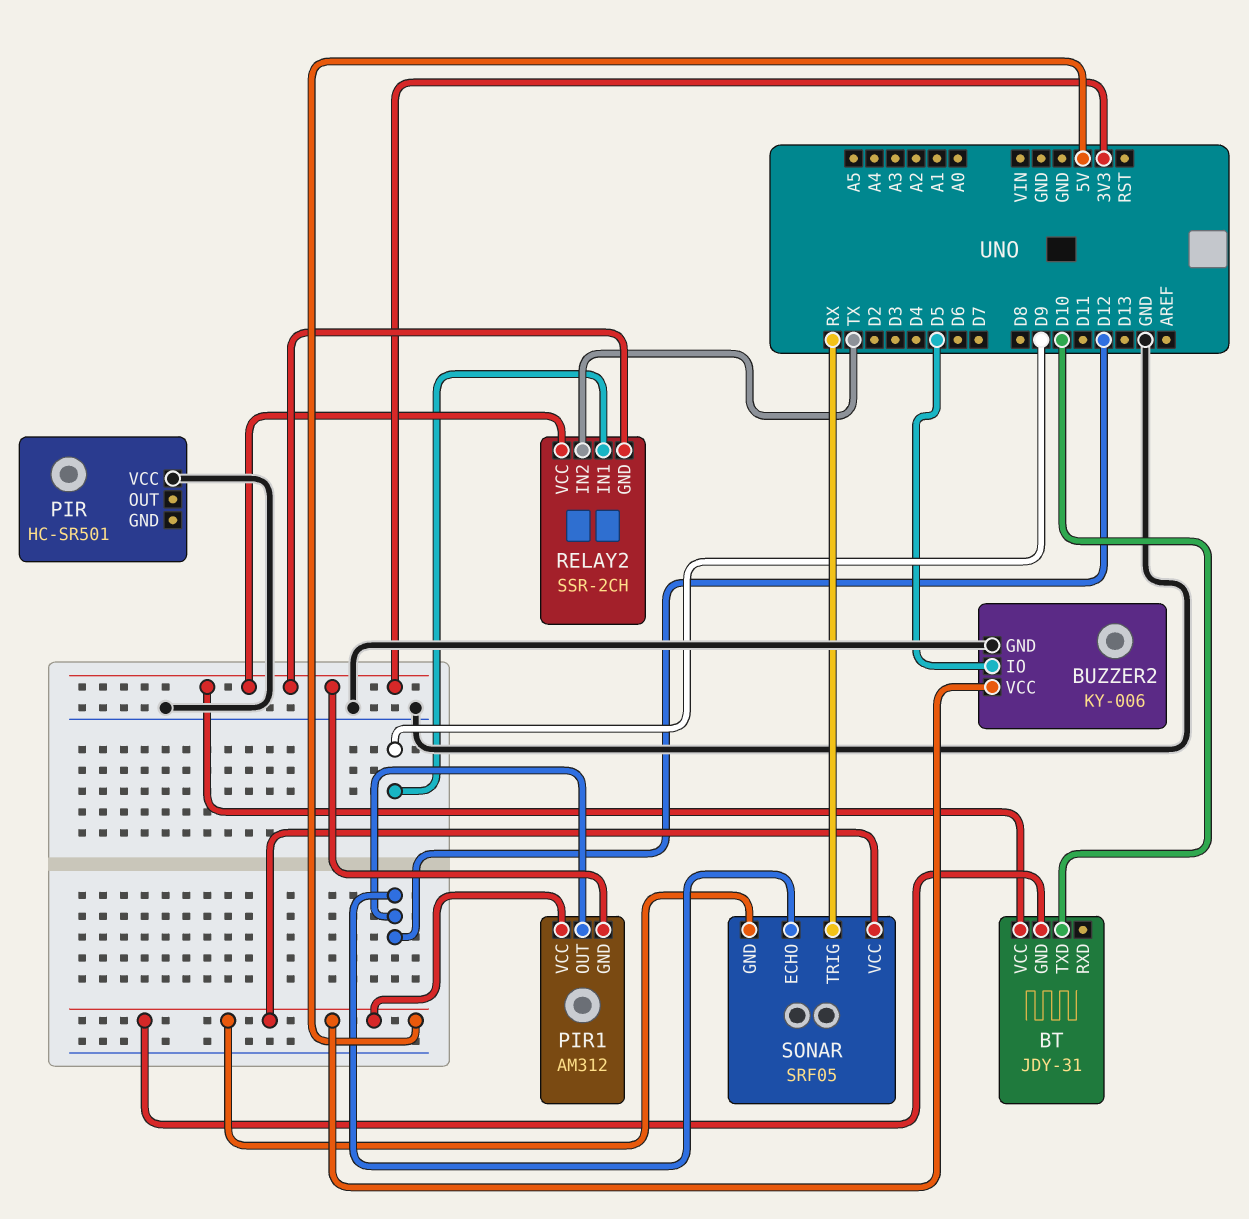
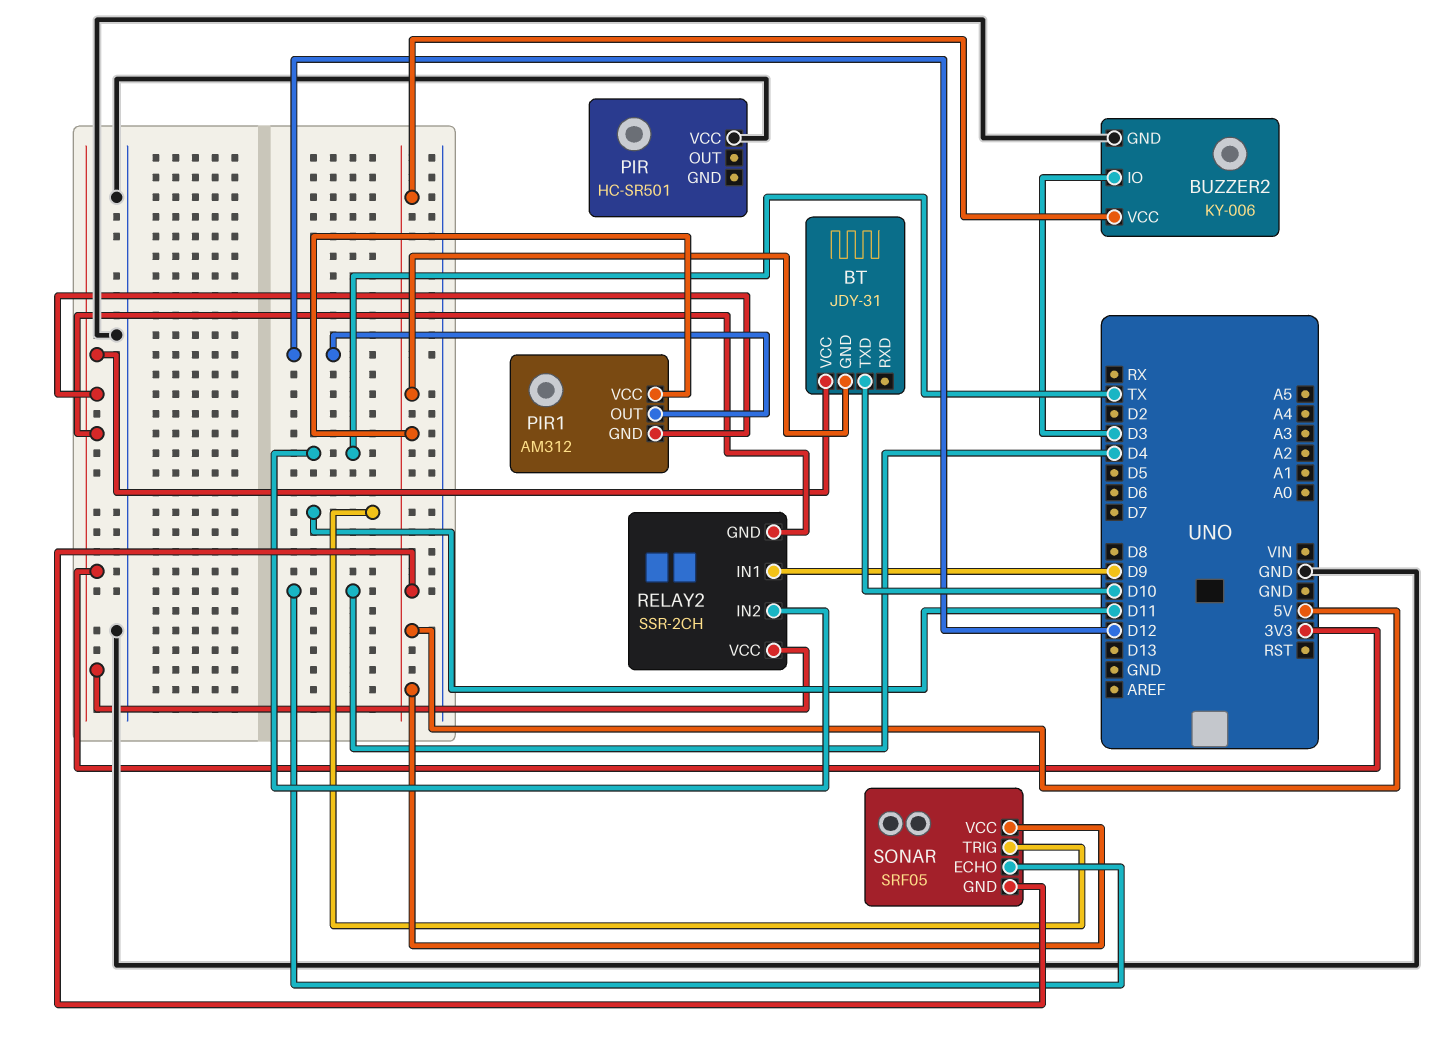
BUZZER2 pin IO: D5 -> D3
SONAR pin ECHO: D12 -> D4
SONAR pin TRIG: RX -> D11

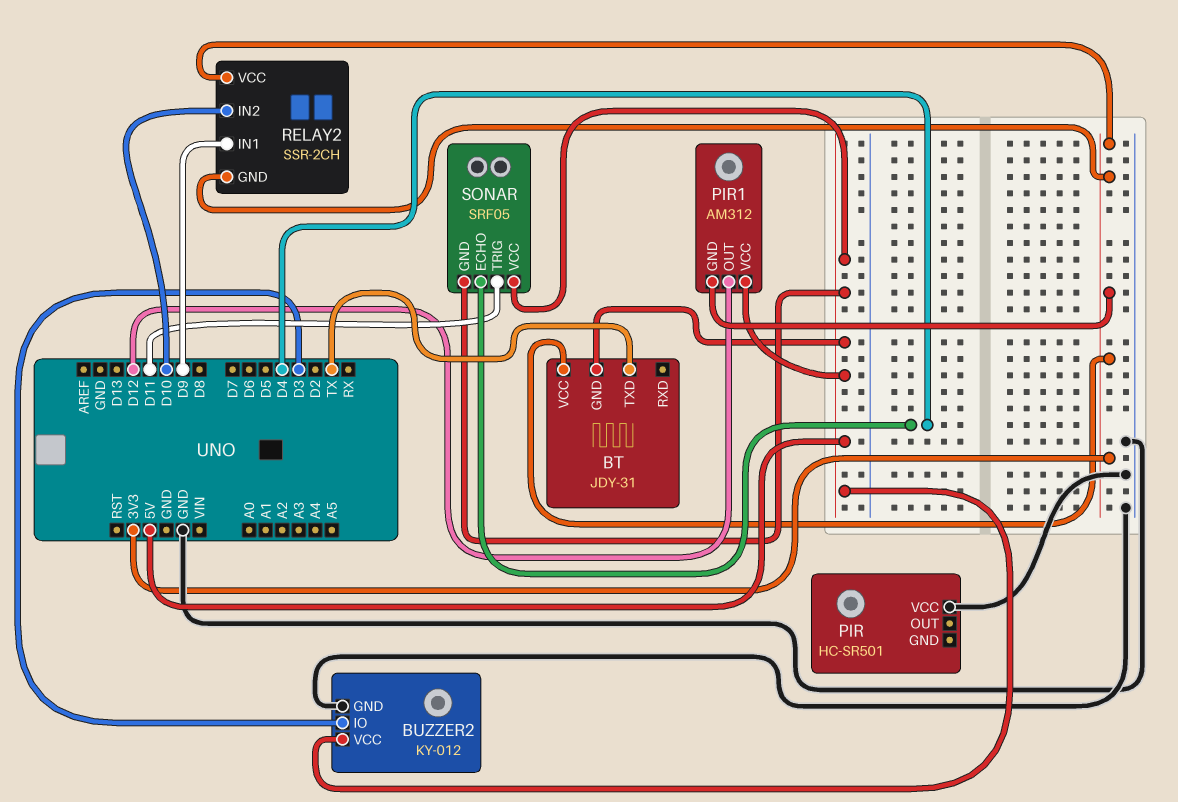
BT pin TXD: D10 -> TX
BUZZER2: KY-006 -> KY-012
RELAY2 pin IN2: TX -> D10

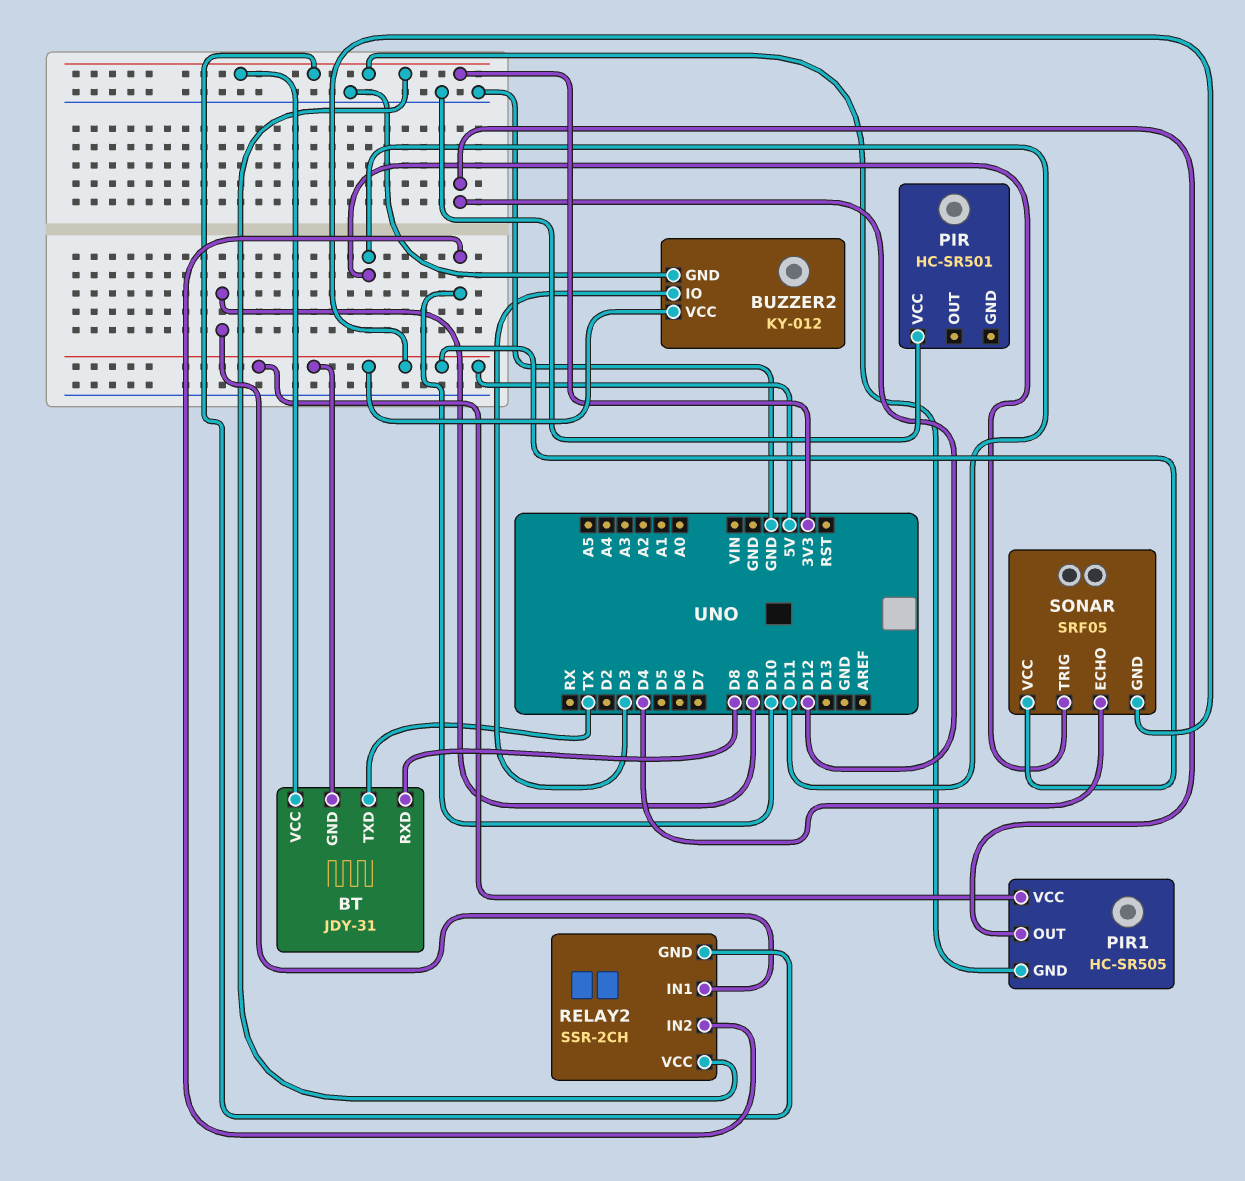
BT pin RXD: none -> D8
PIR1: AM312 -> HC-SR505

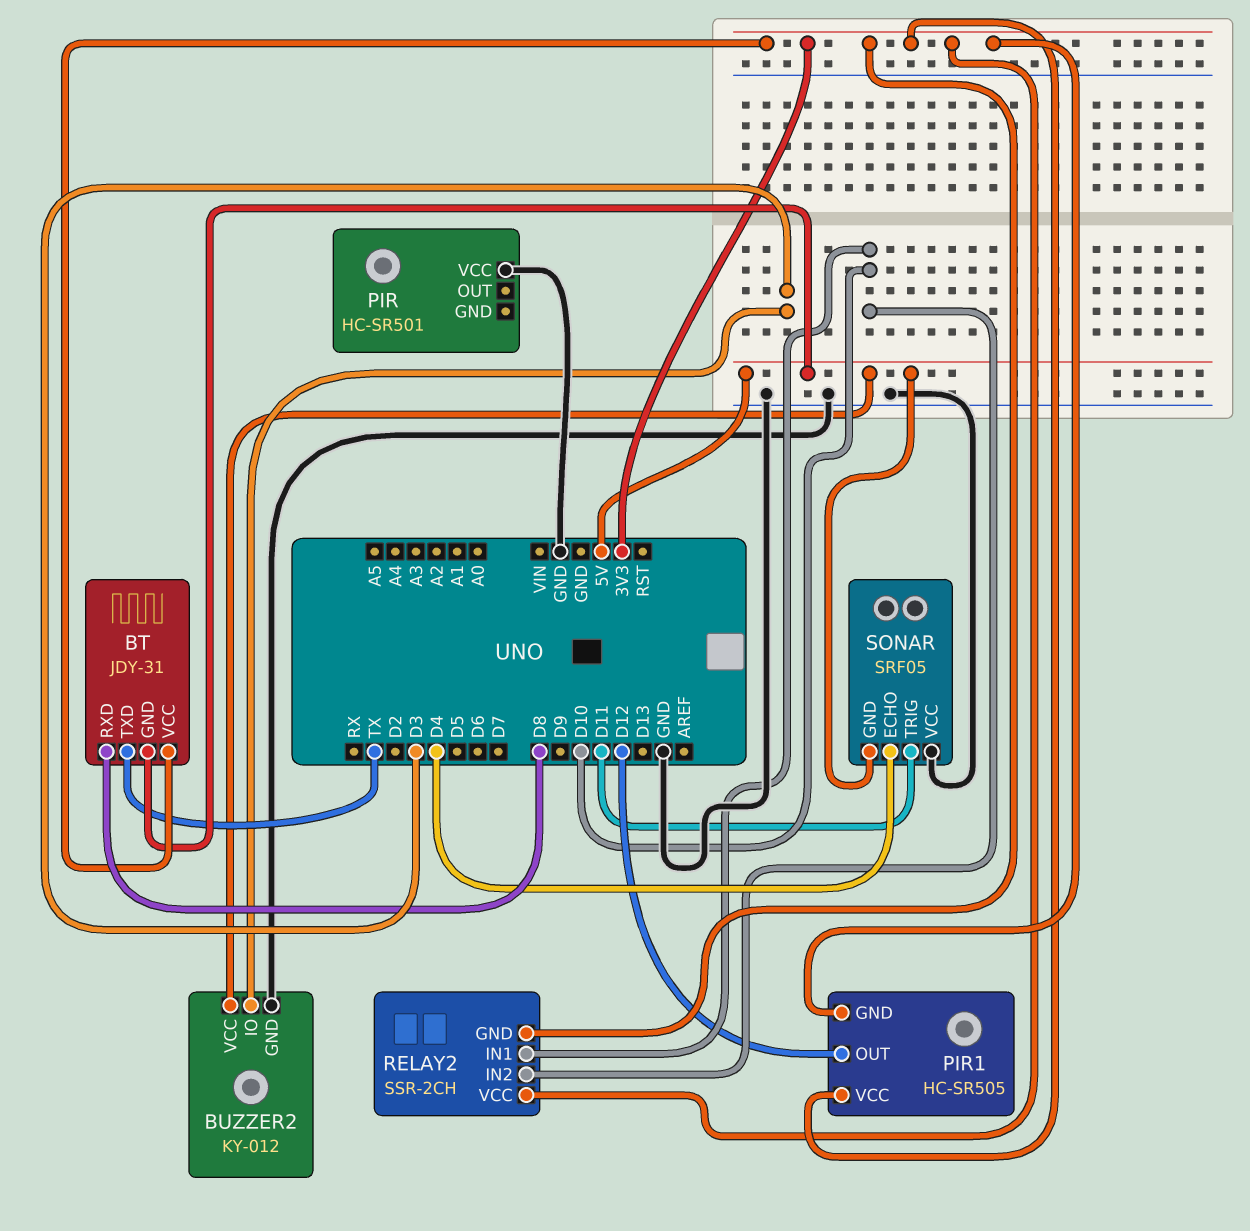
PIR1 pin VCC: 5V -> 3V3
RELAY2 pin IN1: D9 -> D10
SONAR pin VCC: 5V -> GND

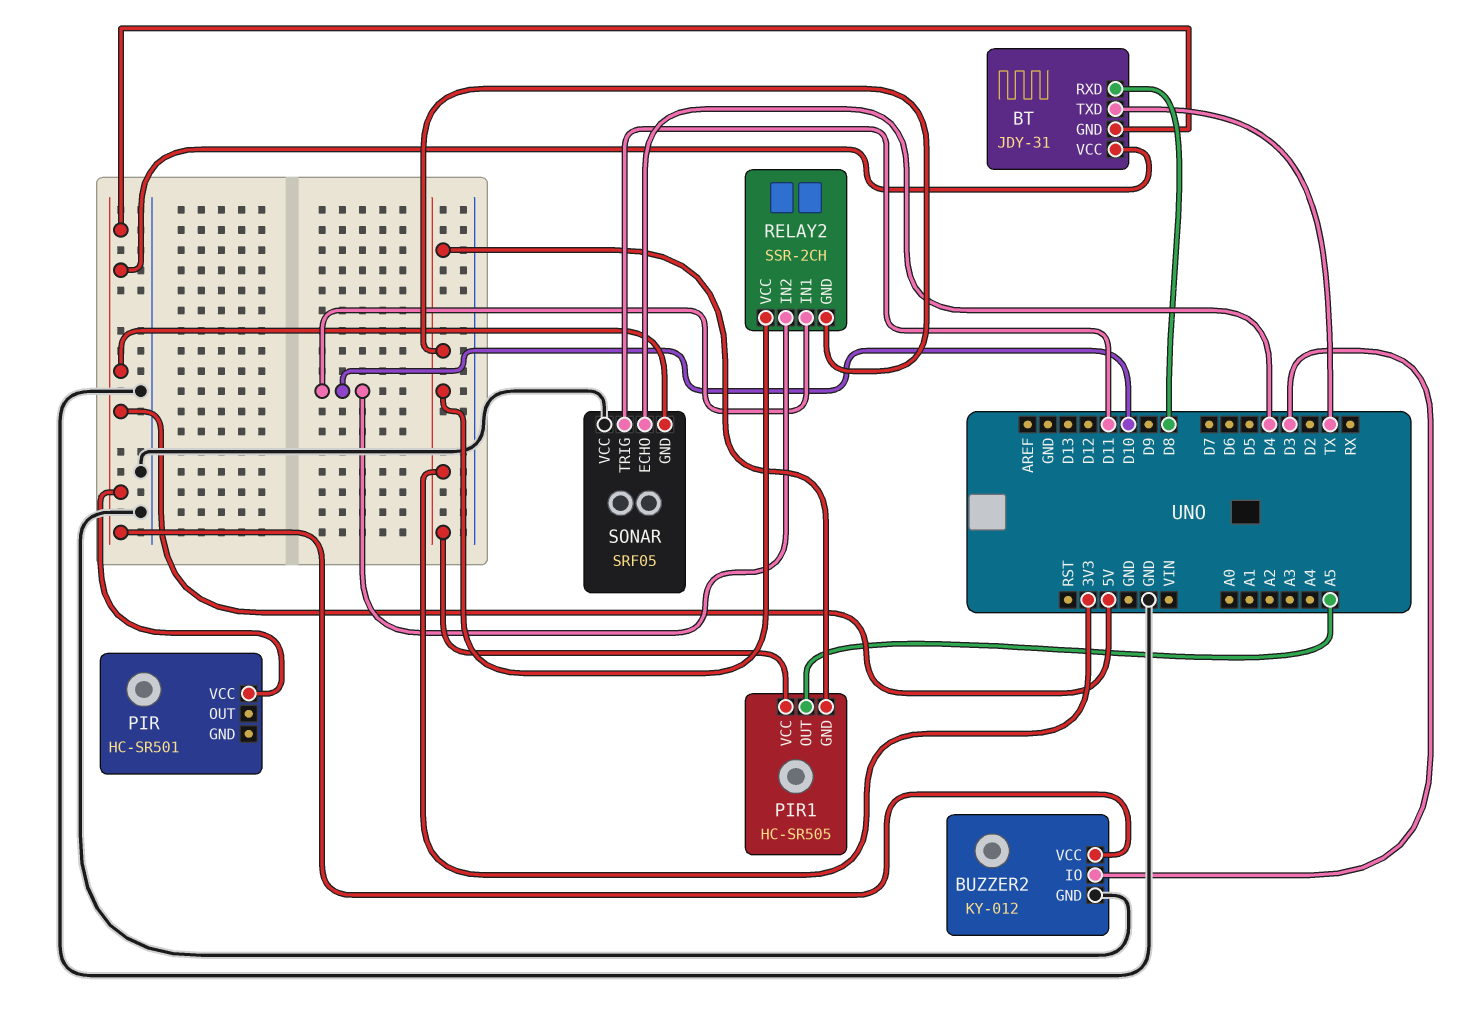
BT pin VCC: 3V3 -> 5V
PIR pin VCC: GND -> 5V
PIR1 pin OUT: D12 -> A5

